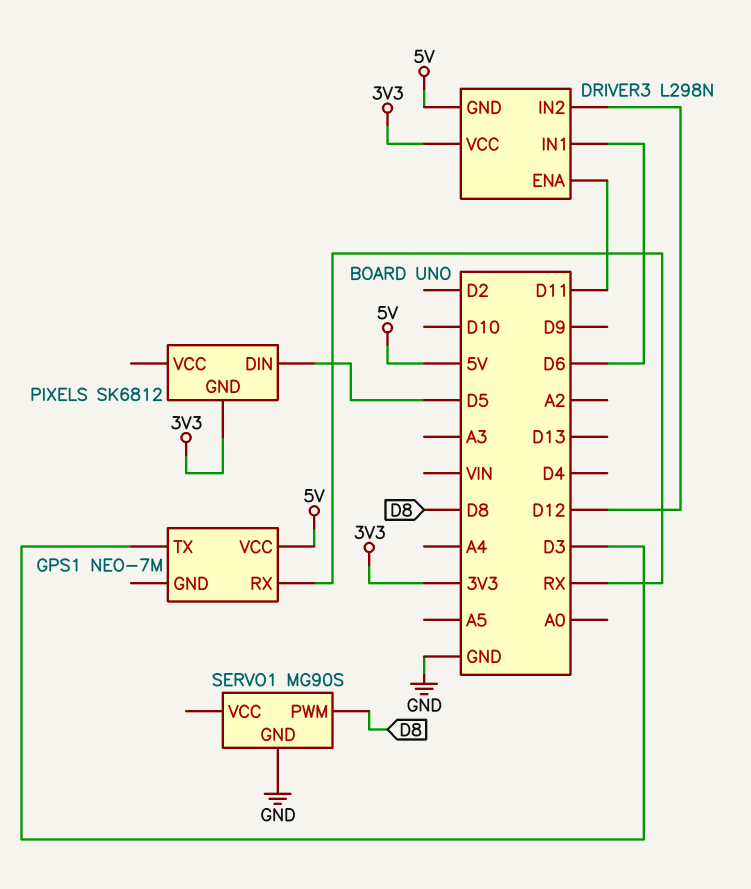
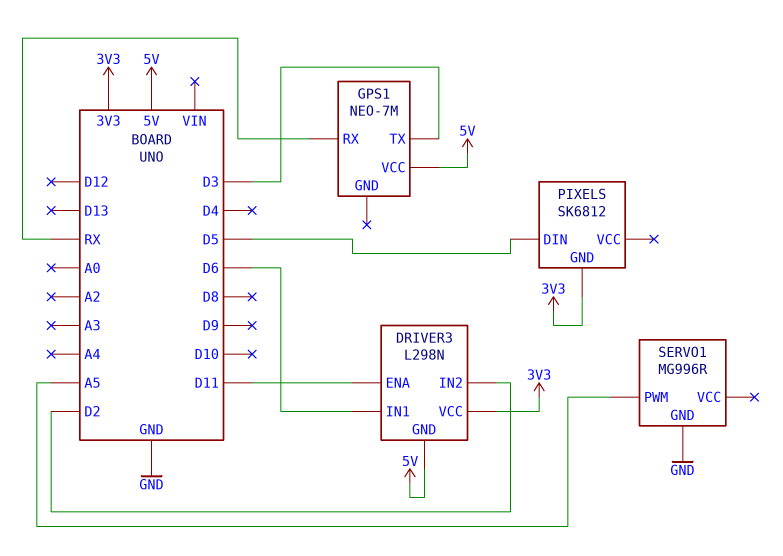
DRIVER3 pin IN2: D12 -> D2
SERVO1: MG90S -> MG996R
SERVO1 pin PWM: D8 -> A5

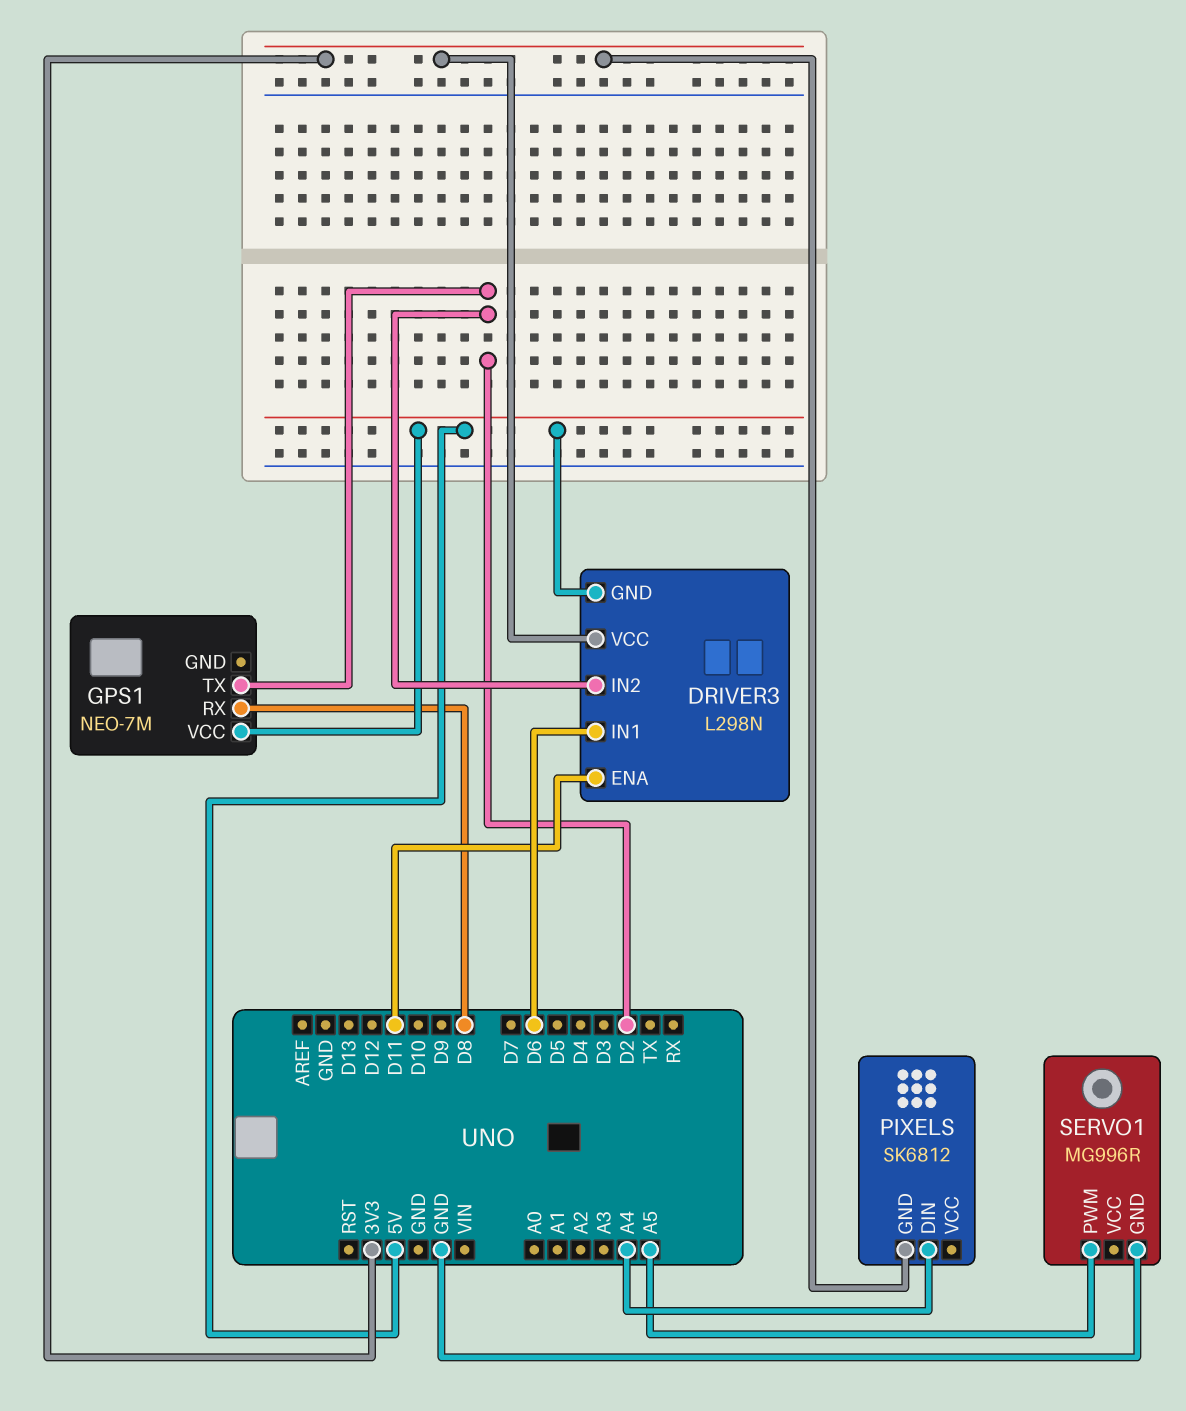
GPS1 pin RX: RX -> D8
GPS1 pin TX: D3 -> D2
PIXELS pin DIN: D5 -> A4

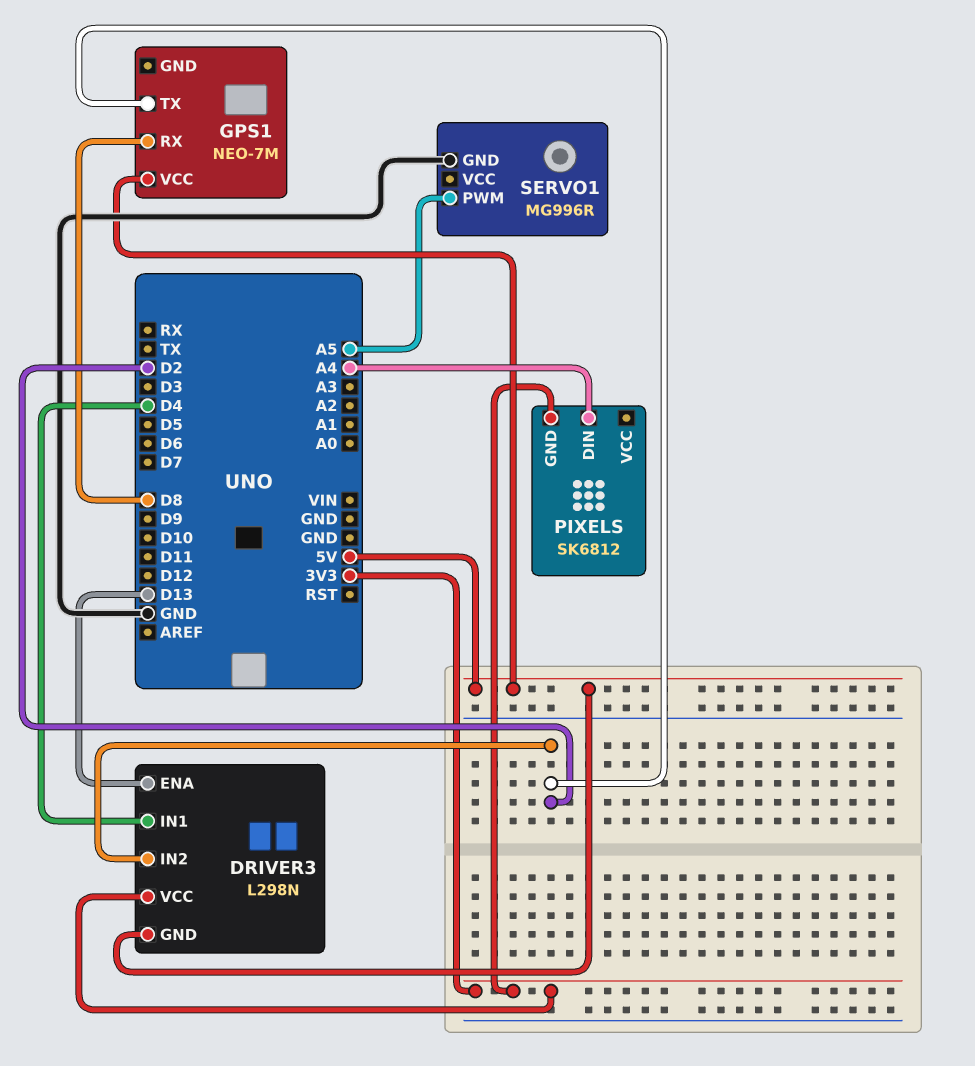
DRIVER3 pin ENA: D11 -> D13
DRIVER3 pin IN1: D6 -> D4

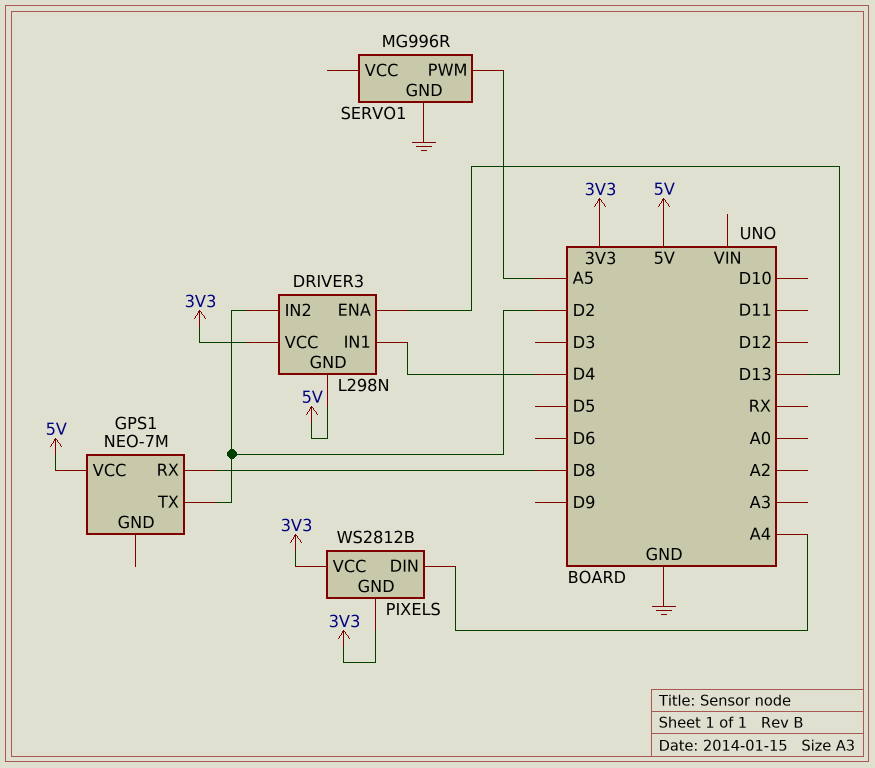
PIXELS: SK6812 -> WS2812B
PIXELS pin VCC: none -> 3V3

